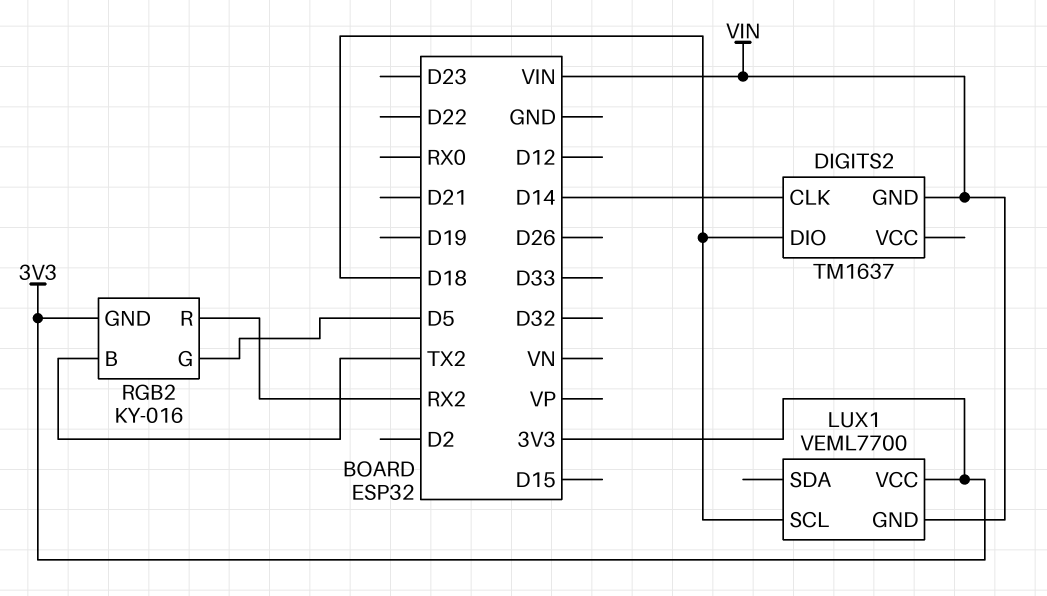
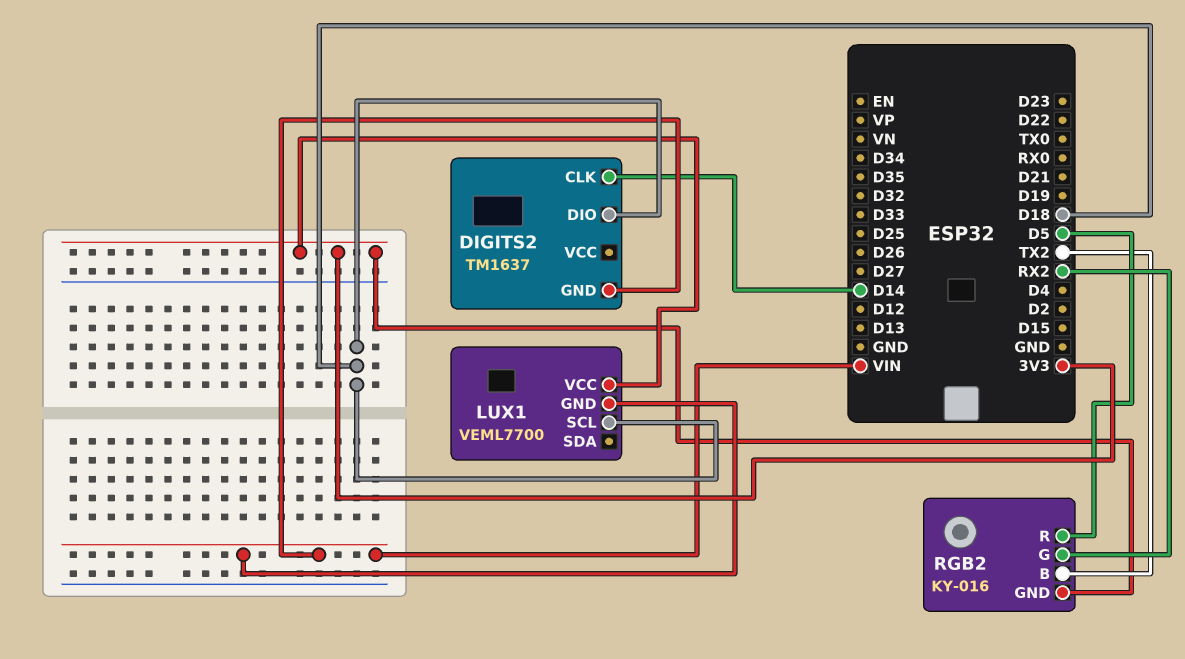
RGB2 pin G: D5 -> RX2
RGB2 pin R: RX2 -> D5

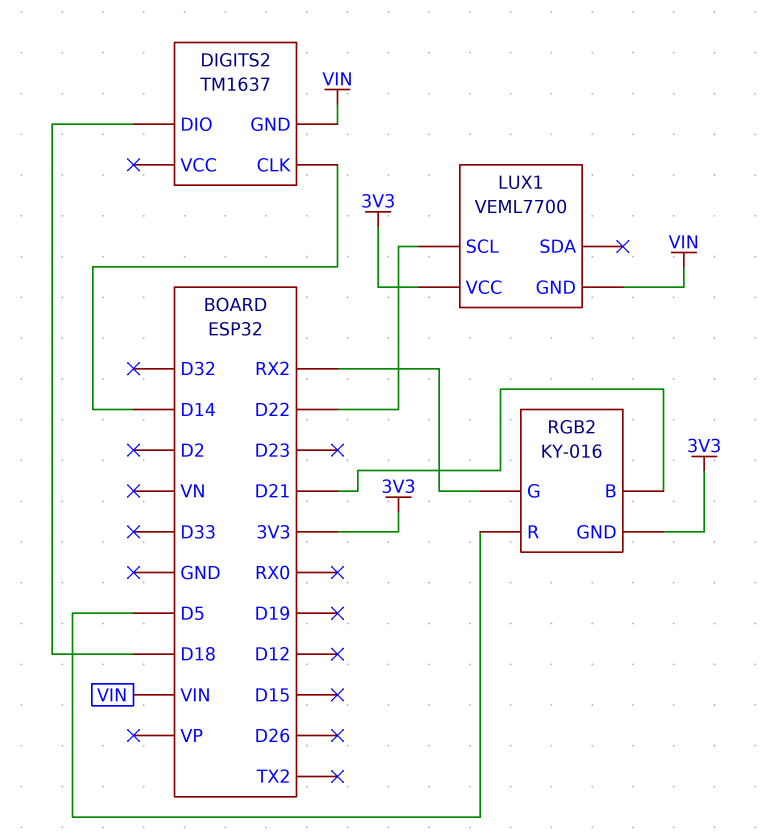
LUX1 pin SCL: D18 -> D22
RGB2 pin B: TX2 -> D21

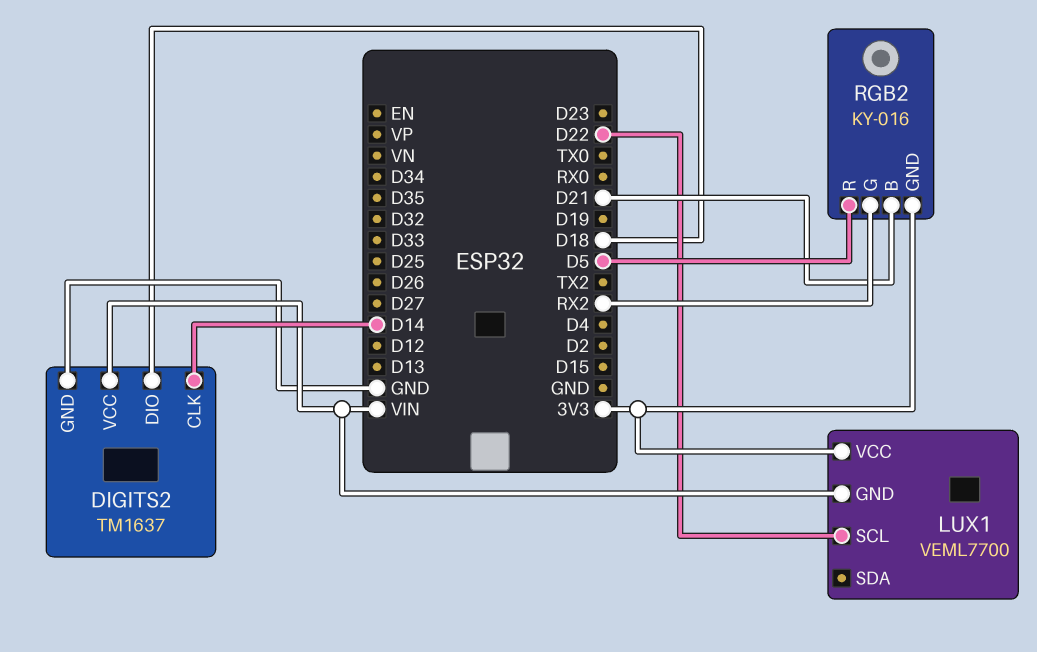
DIGITS2 pin GND: VIN -> GND
DIGITS2 pin VCC: none -> VIN

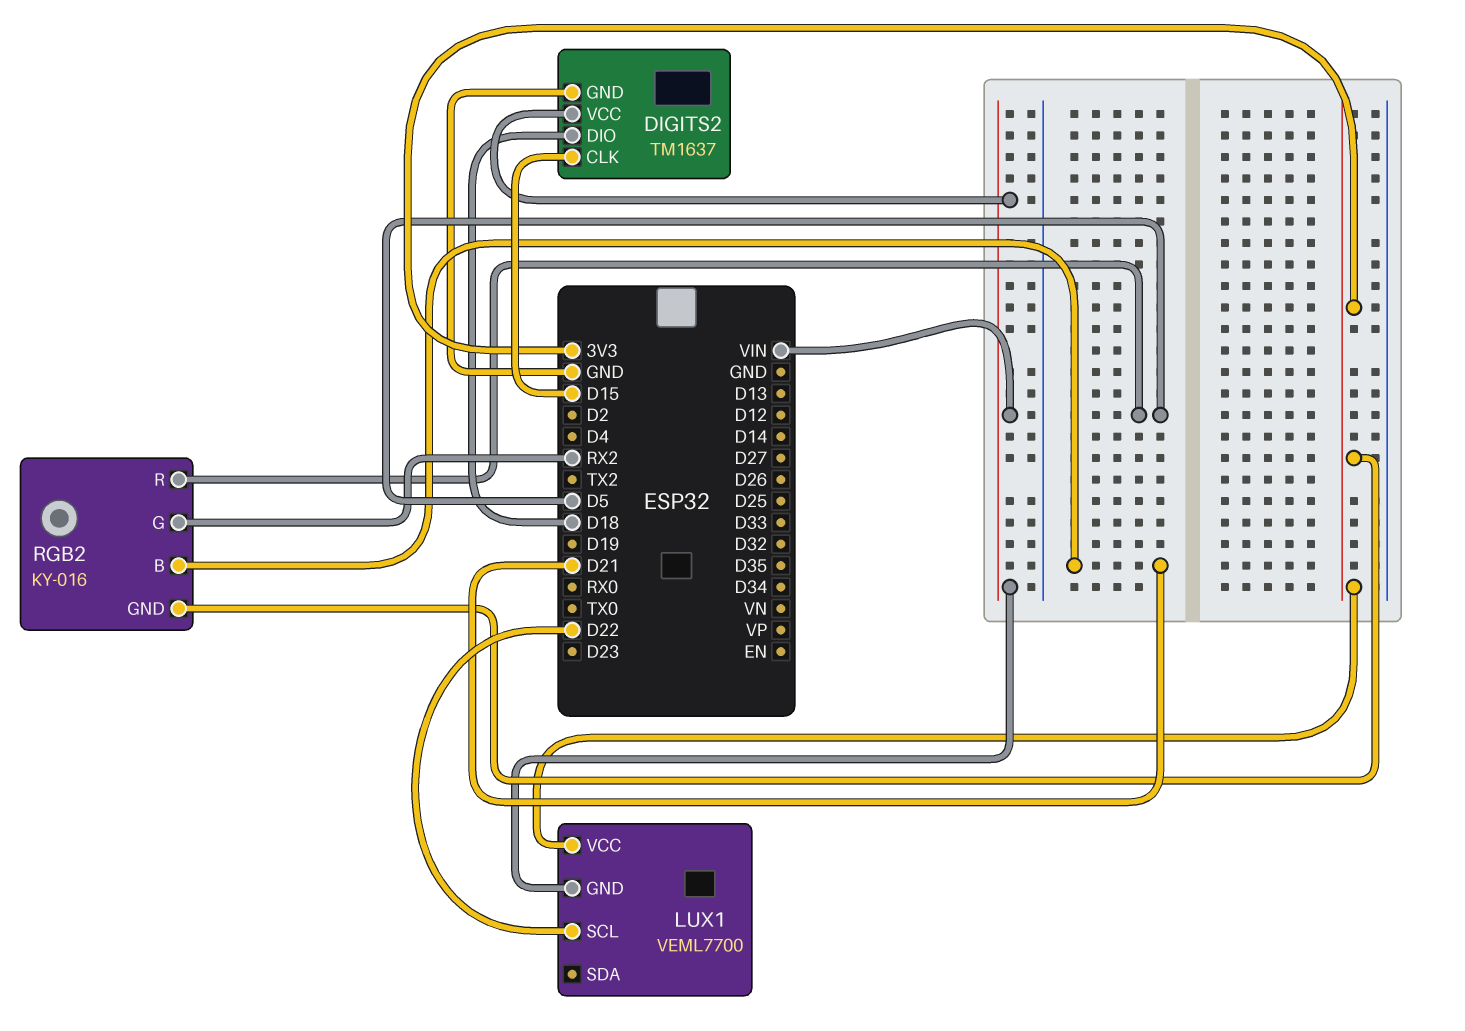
DIGITS2 pin CLK: D14 -> D15

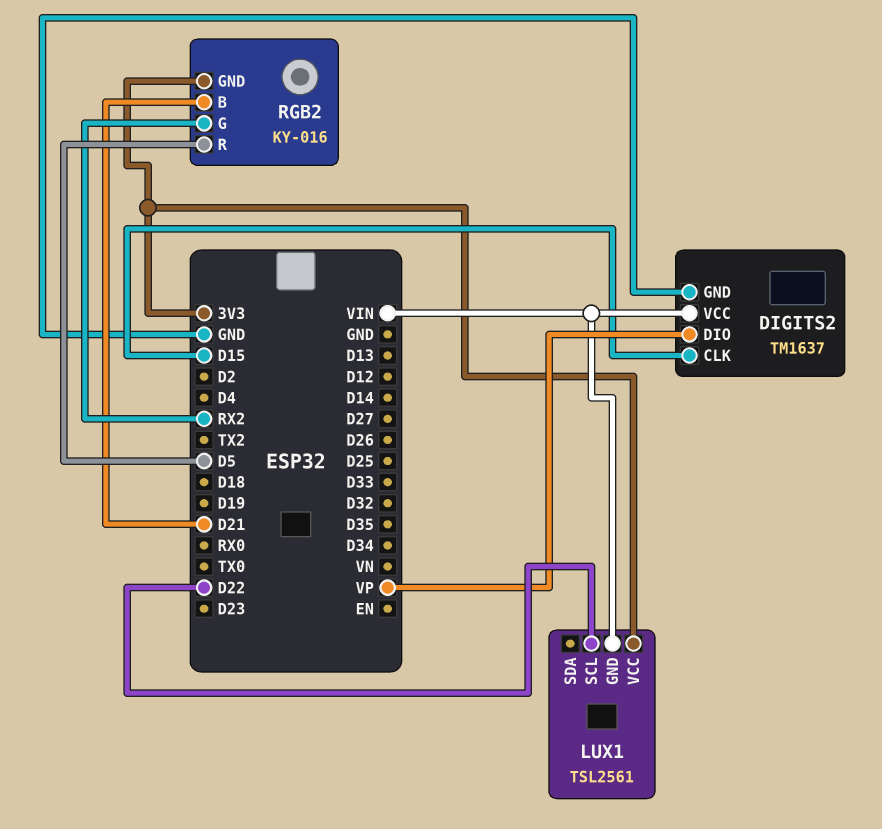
DIGITS2 pin DIO: D18 -> VP
LUX1: VEML7700 -> TSL2561

